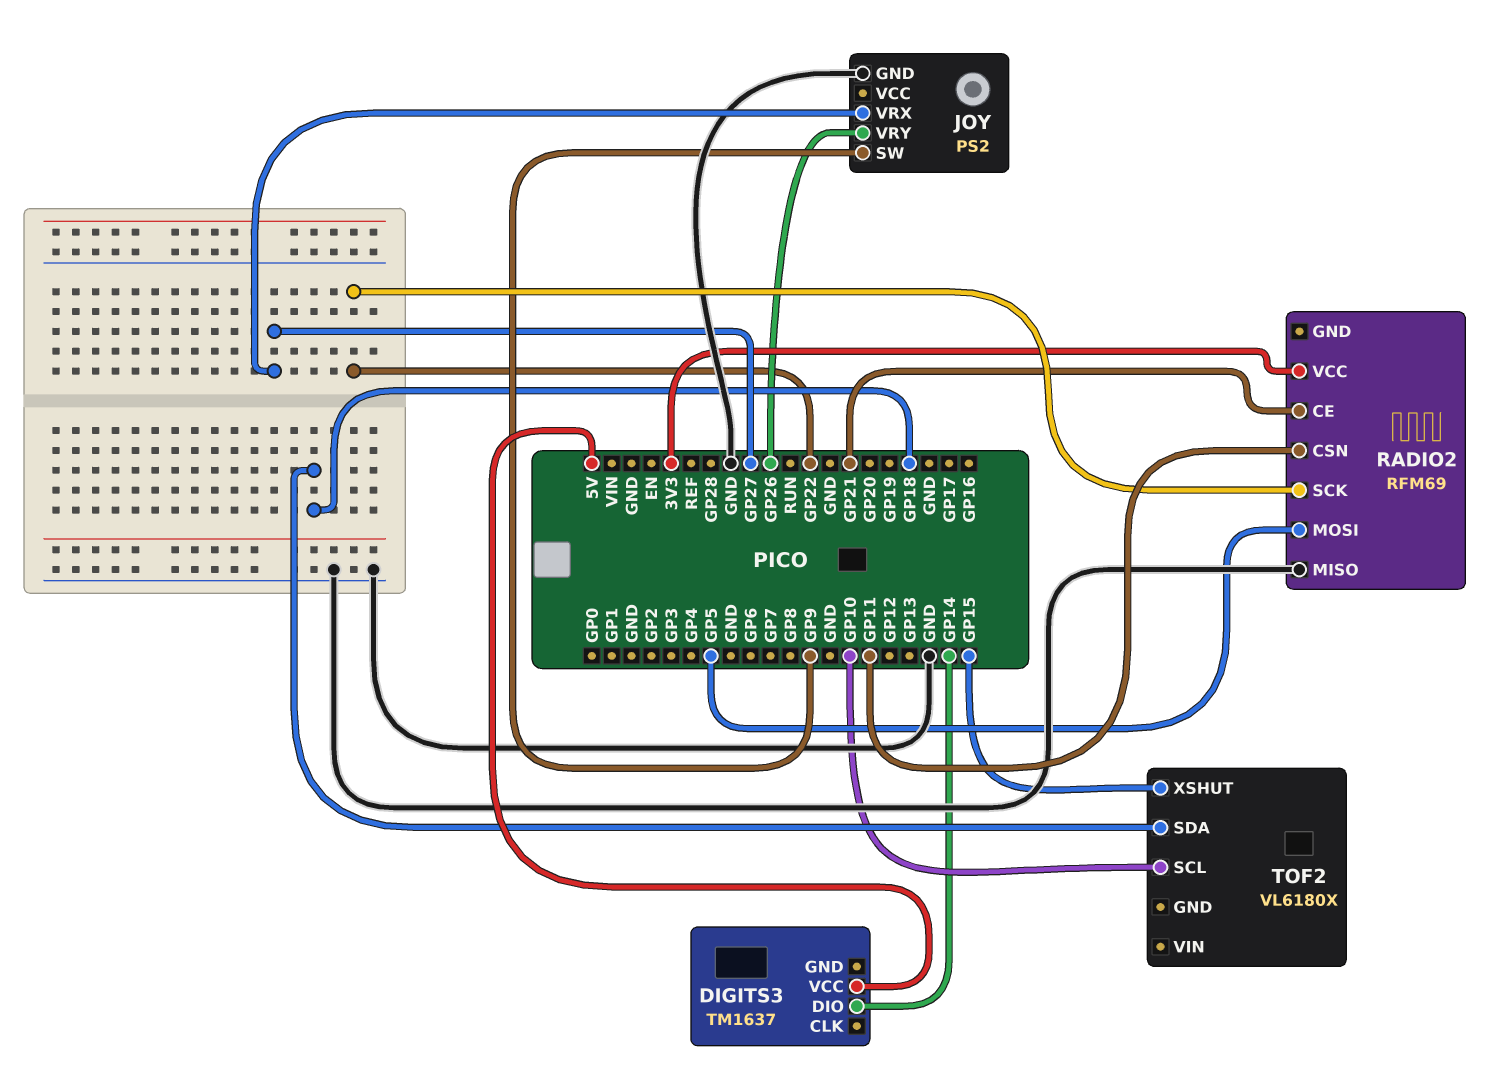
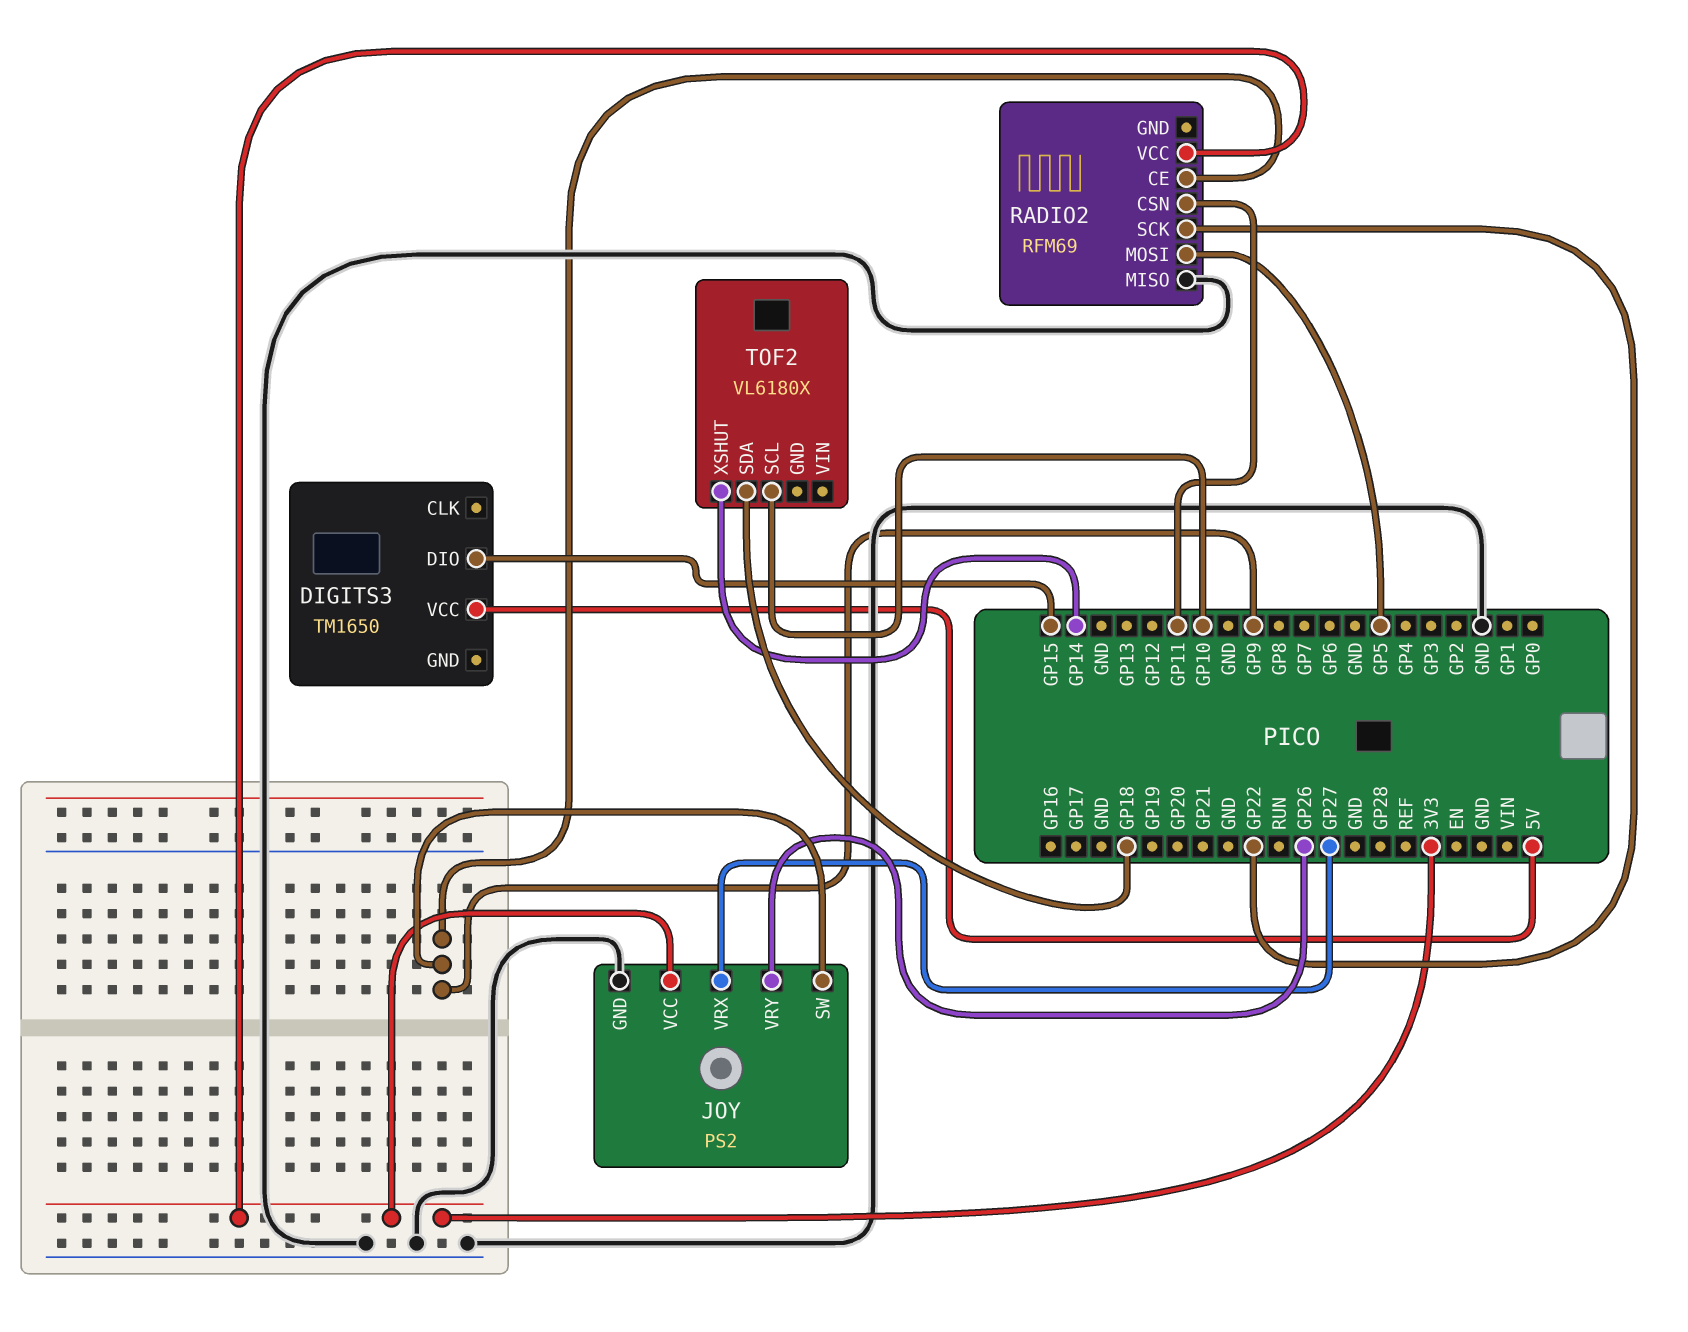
DIGITS3: TM1637 -> TM1650
DIGITS3 pin DIO: GP14 -> GP15
JOY pin VCC: none -> 3V3
RADIO2 pin CE: GP21 -> GP9
TOF2 pin XSHUT: GP15 -> GP14

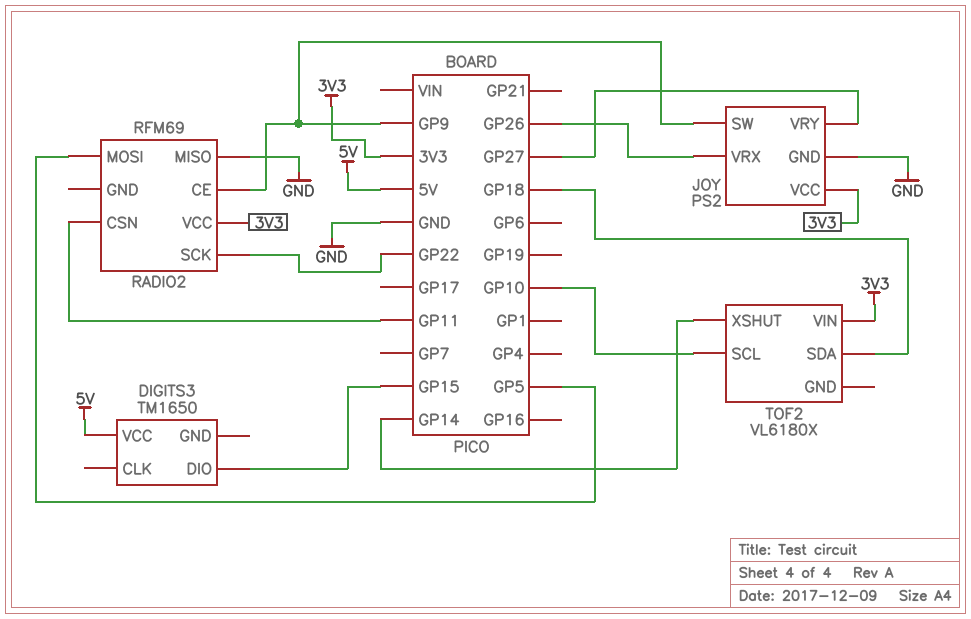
JOY pin VRX: GP27 -> GP26
JOY pin VRY: GP26 -> GP27
TOF2 pin VIN: none -> 3V3

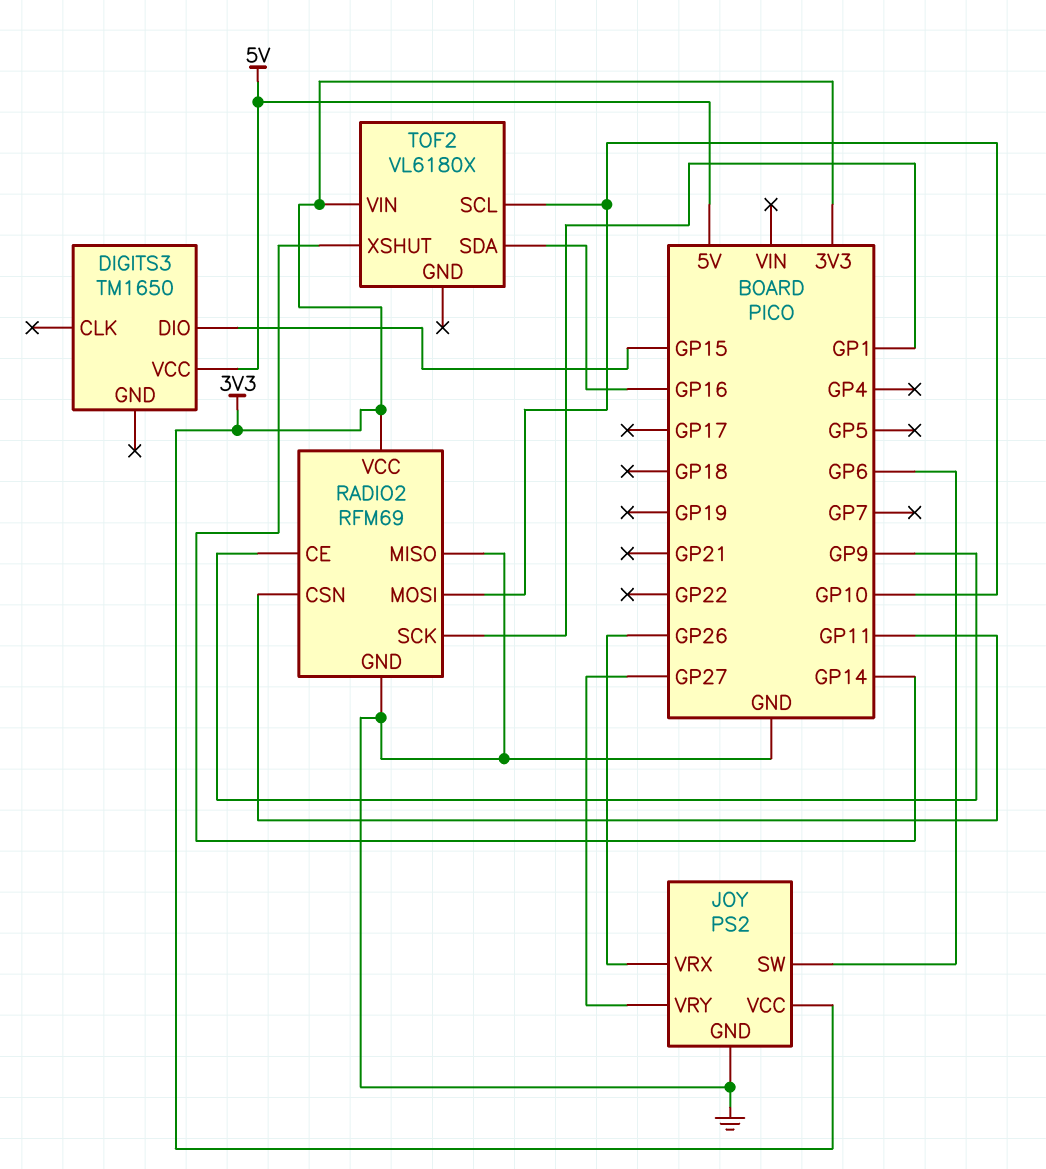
JOY pin SW: GP9 -> GP6
RADIO2 pin GND: none -> GND
RADIO2 pin MOSI: GP5 -> GP10
RADIO2 pin SCK: GP22 -> GP1
TOF2 pin SDA: GP18 -> GP16

